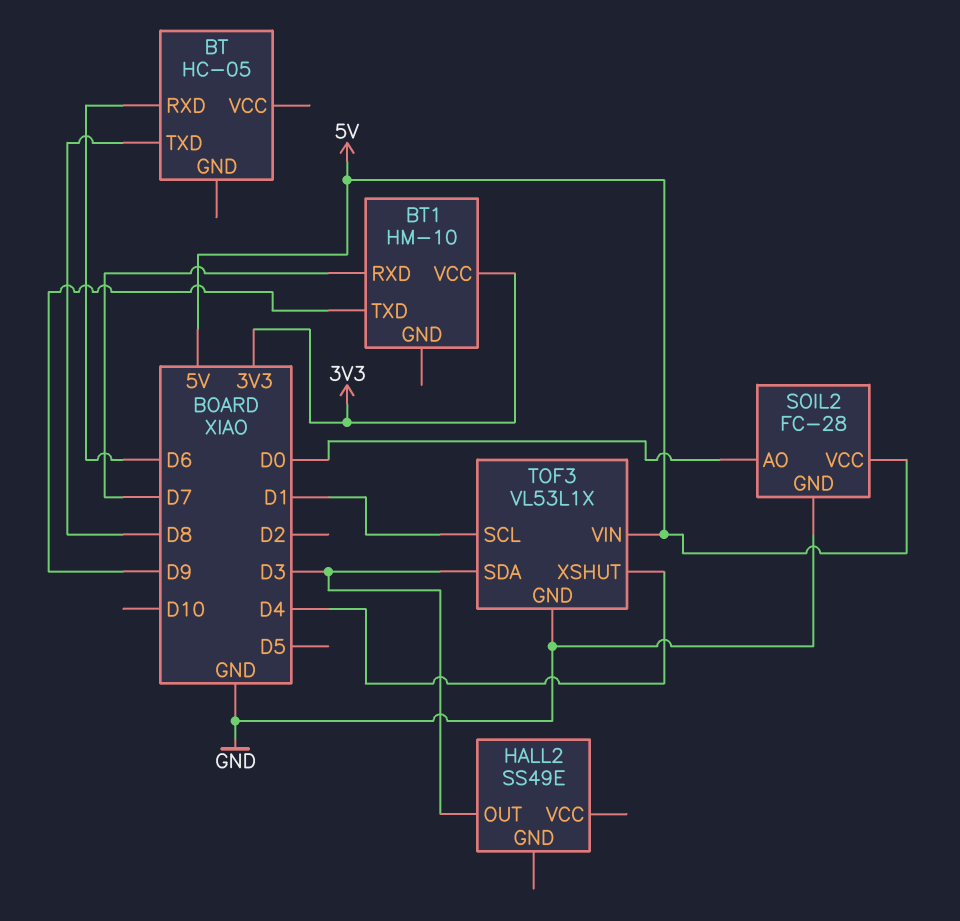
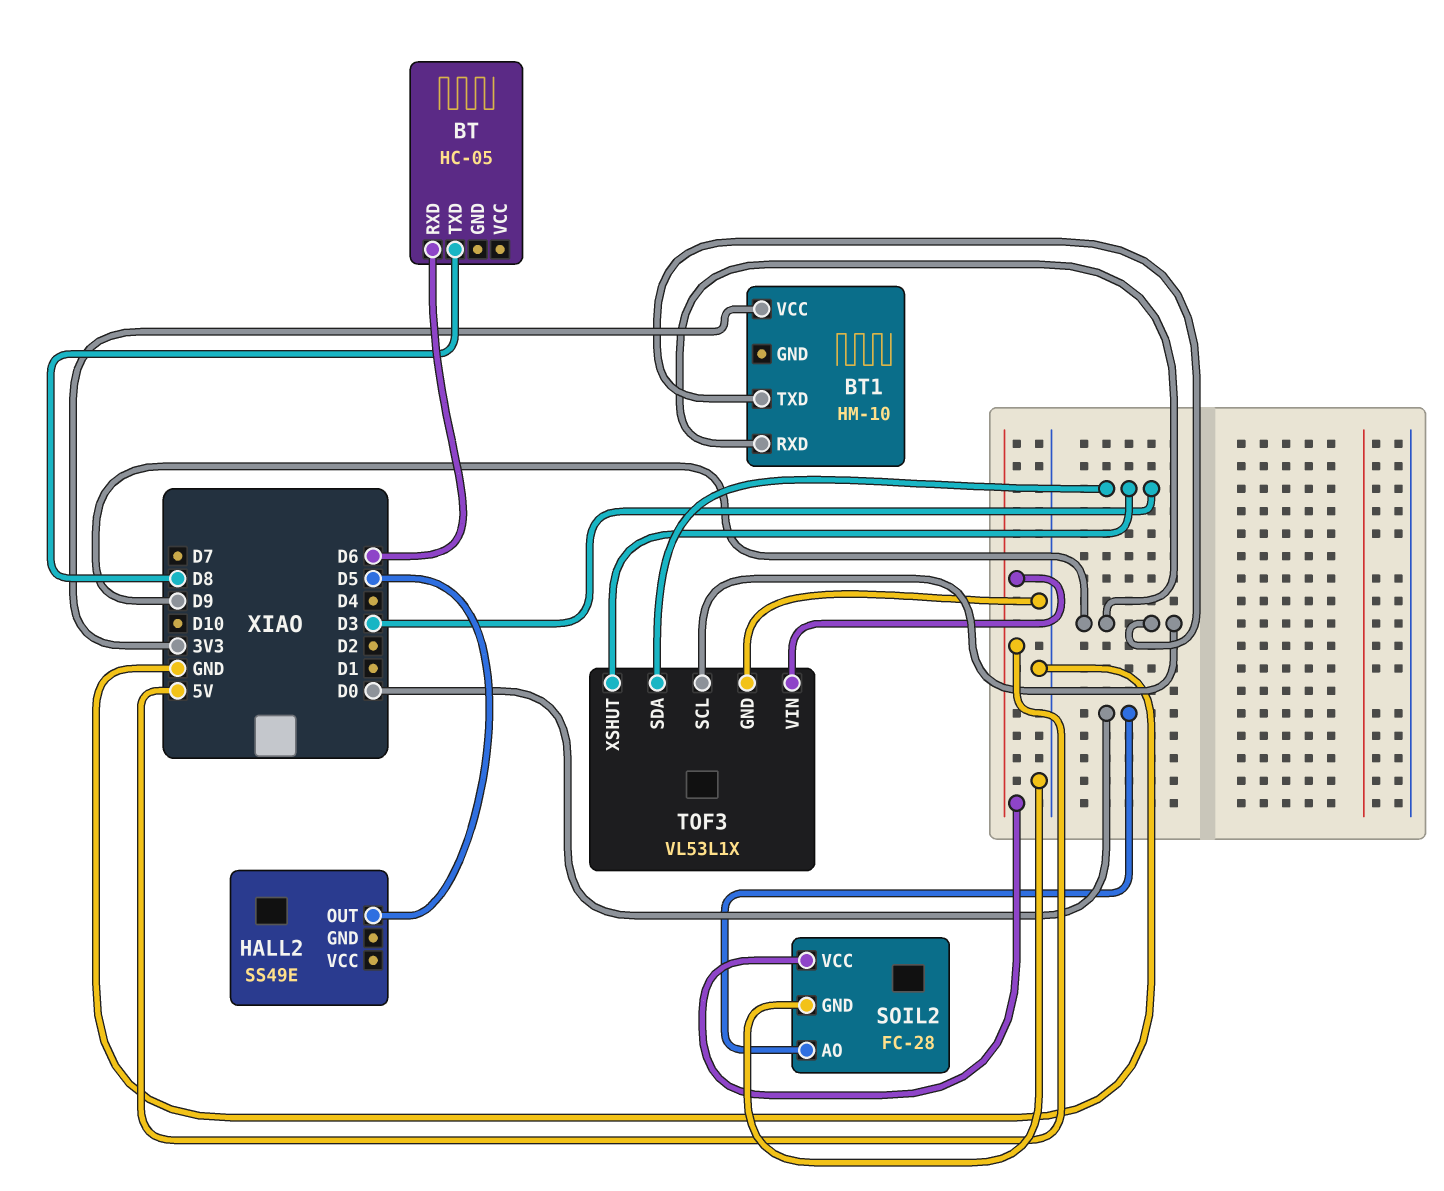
BT1 pin RXD: D7 -> D9
HALL2 pin OUT: D3 -> D5
TOF3 pin SCL: D1 -> D9
TOF3 pin XSHUT: D4 -> D3

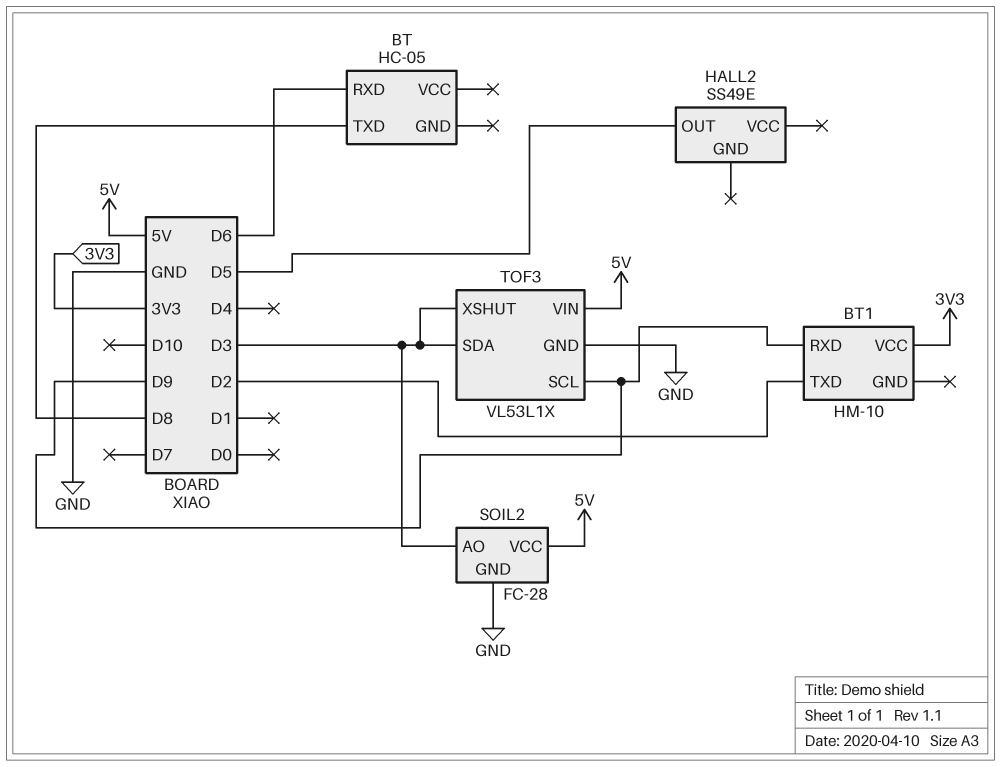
BT1 pin TXD: D9 -> D2
SOIL2 pin AO: D0 -> D3

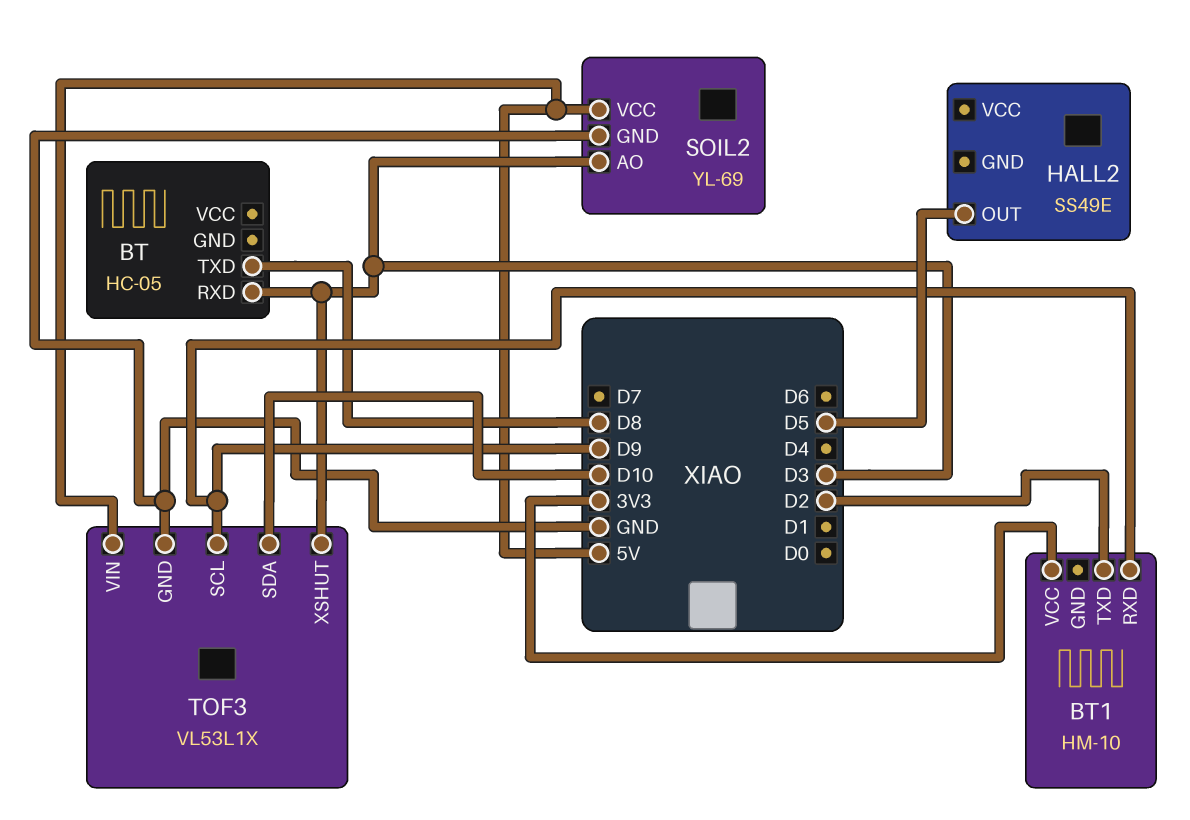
BT pin RXD: D6 -> D3
SOIL2: FC-28 -> YL-69
TOF3 pin SDA: D3 -> D10

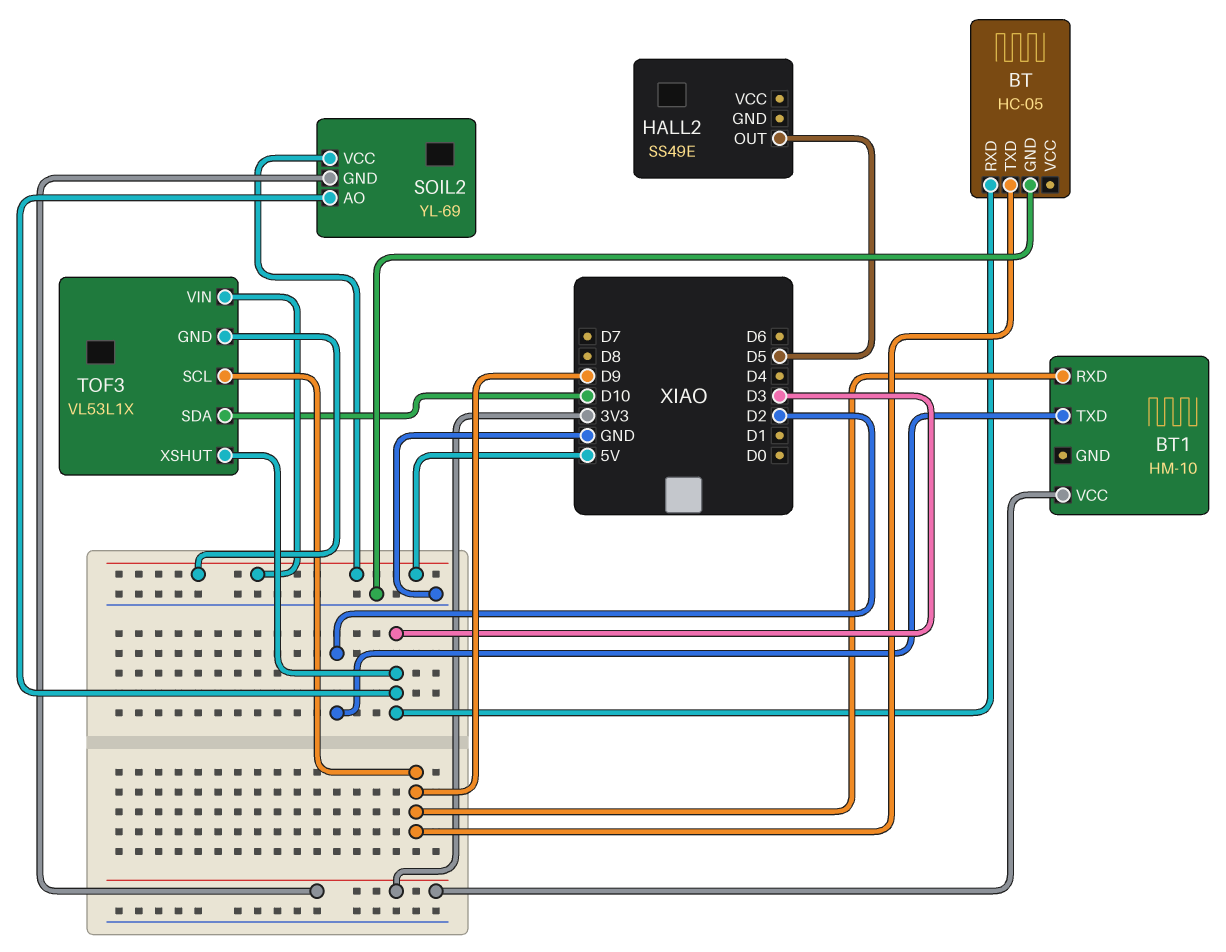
BT pin GND: none -> GND
BT pin TXD: D8 -> D9
SOIL2 pin GND: GND -> 3V3
TOF3 pin GND: GND -> 5V

